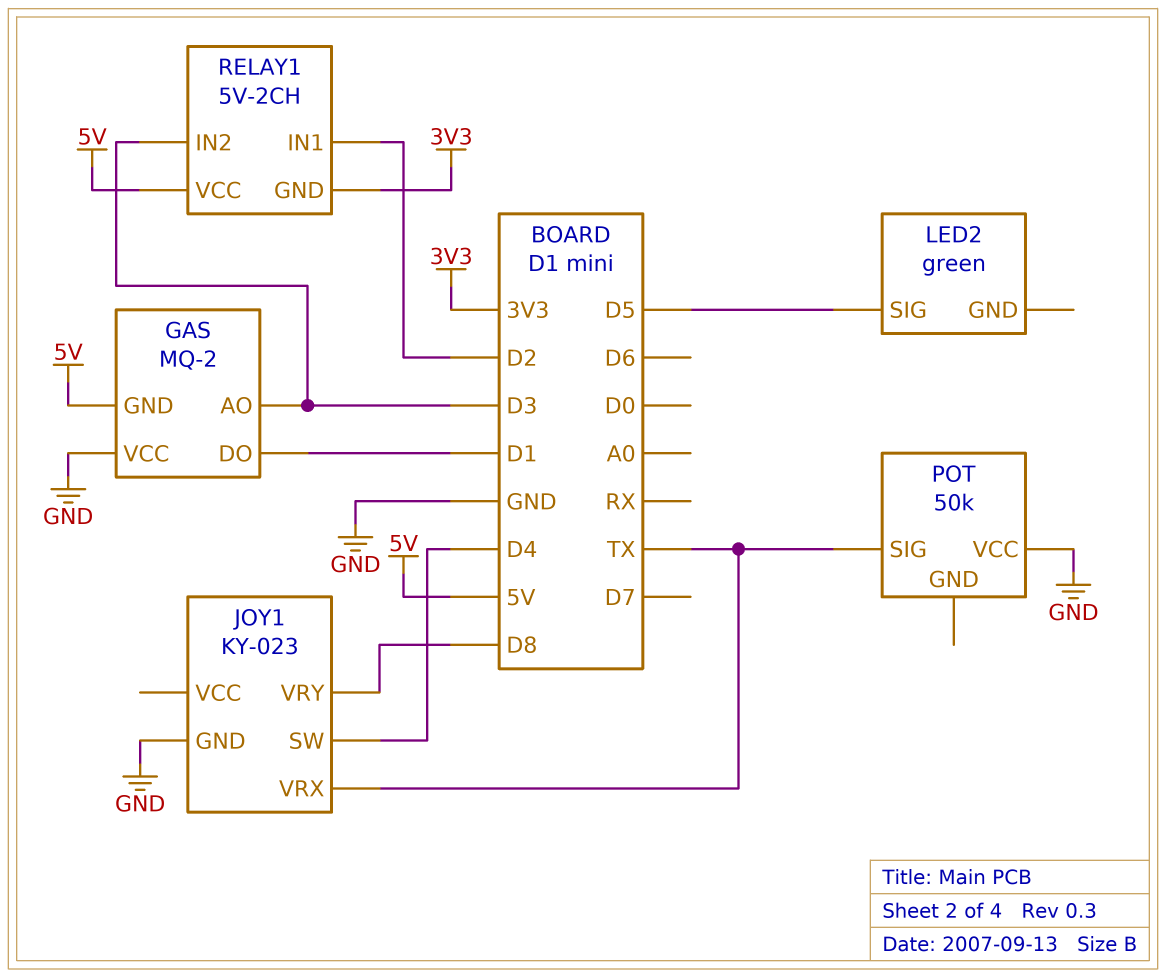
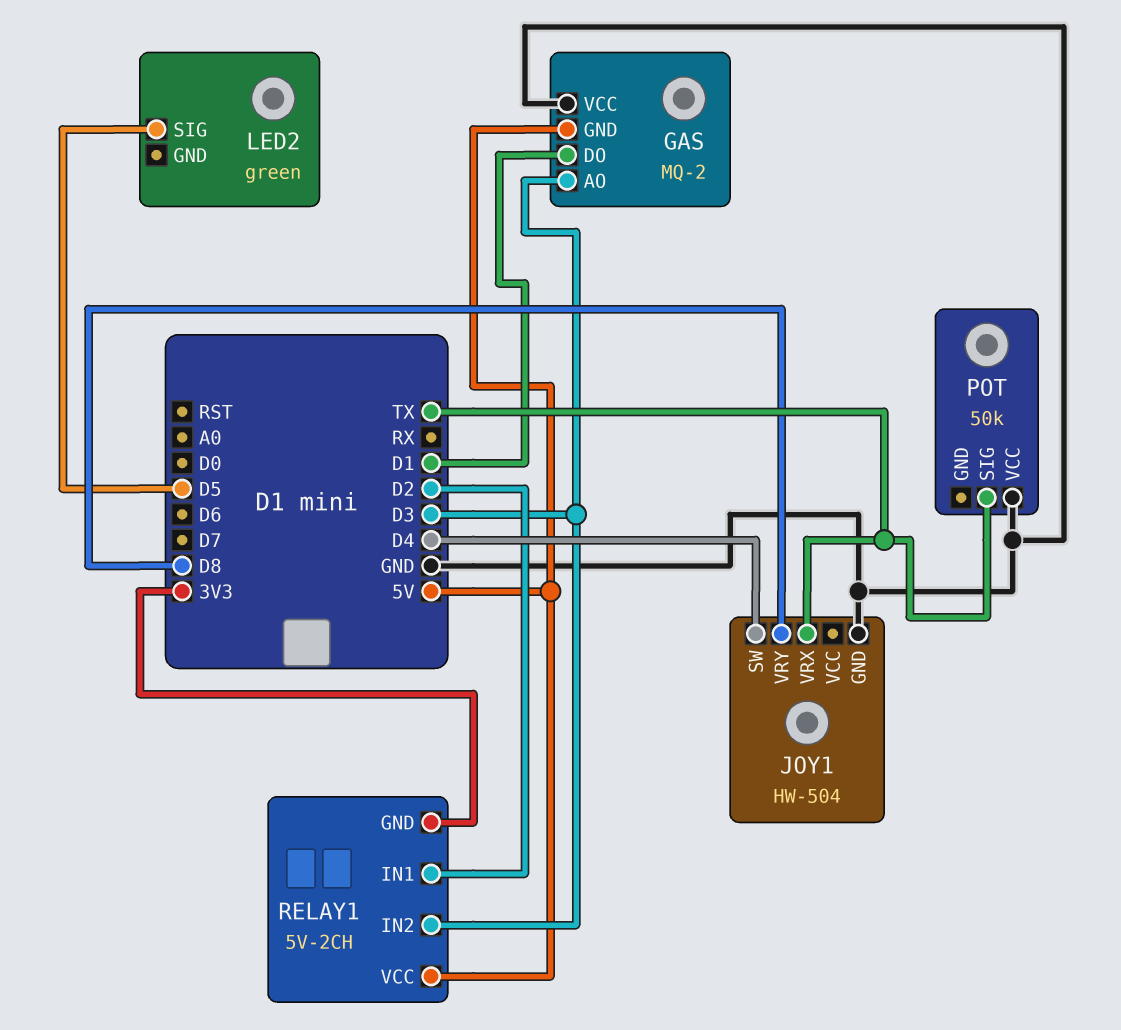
JOY1: KY-023 -> HW-504

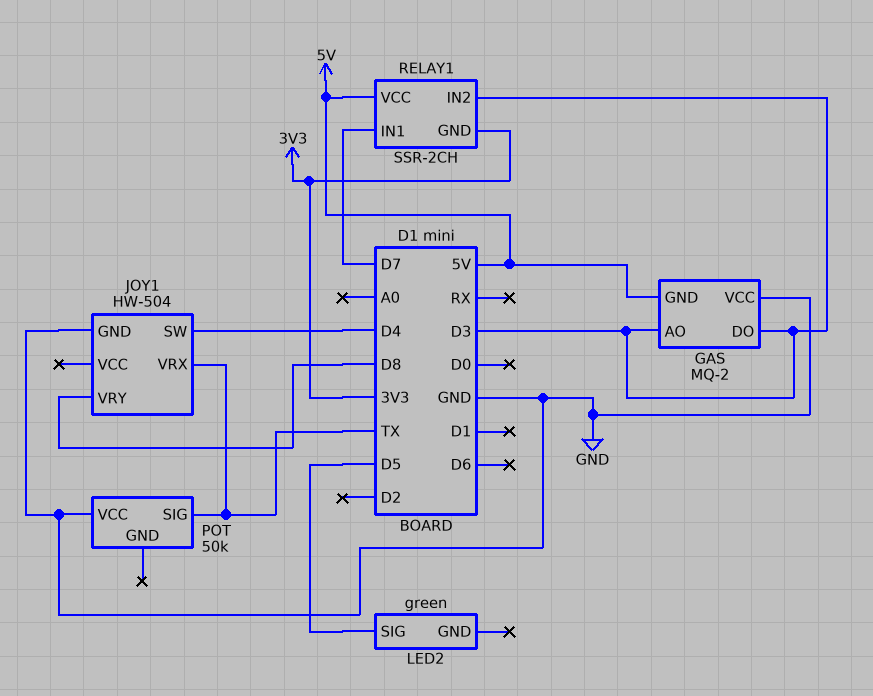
GAS pin DO: D1 -> D3
RELAY1: 5V-2CH -> SSR-2CH
RELAY1 pin IN1: D2 -> D7

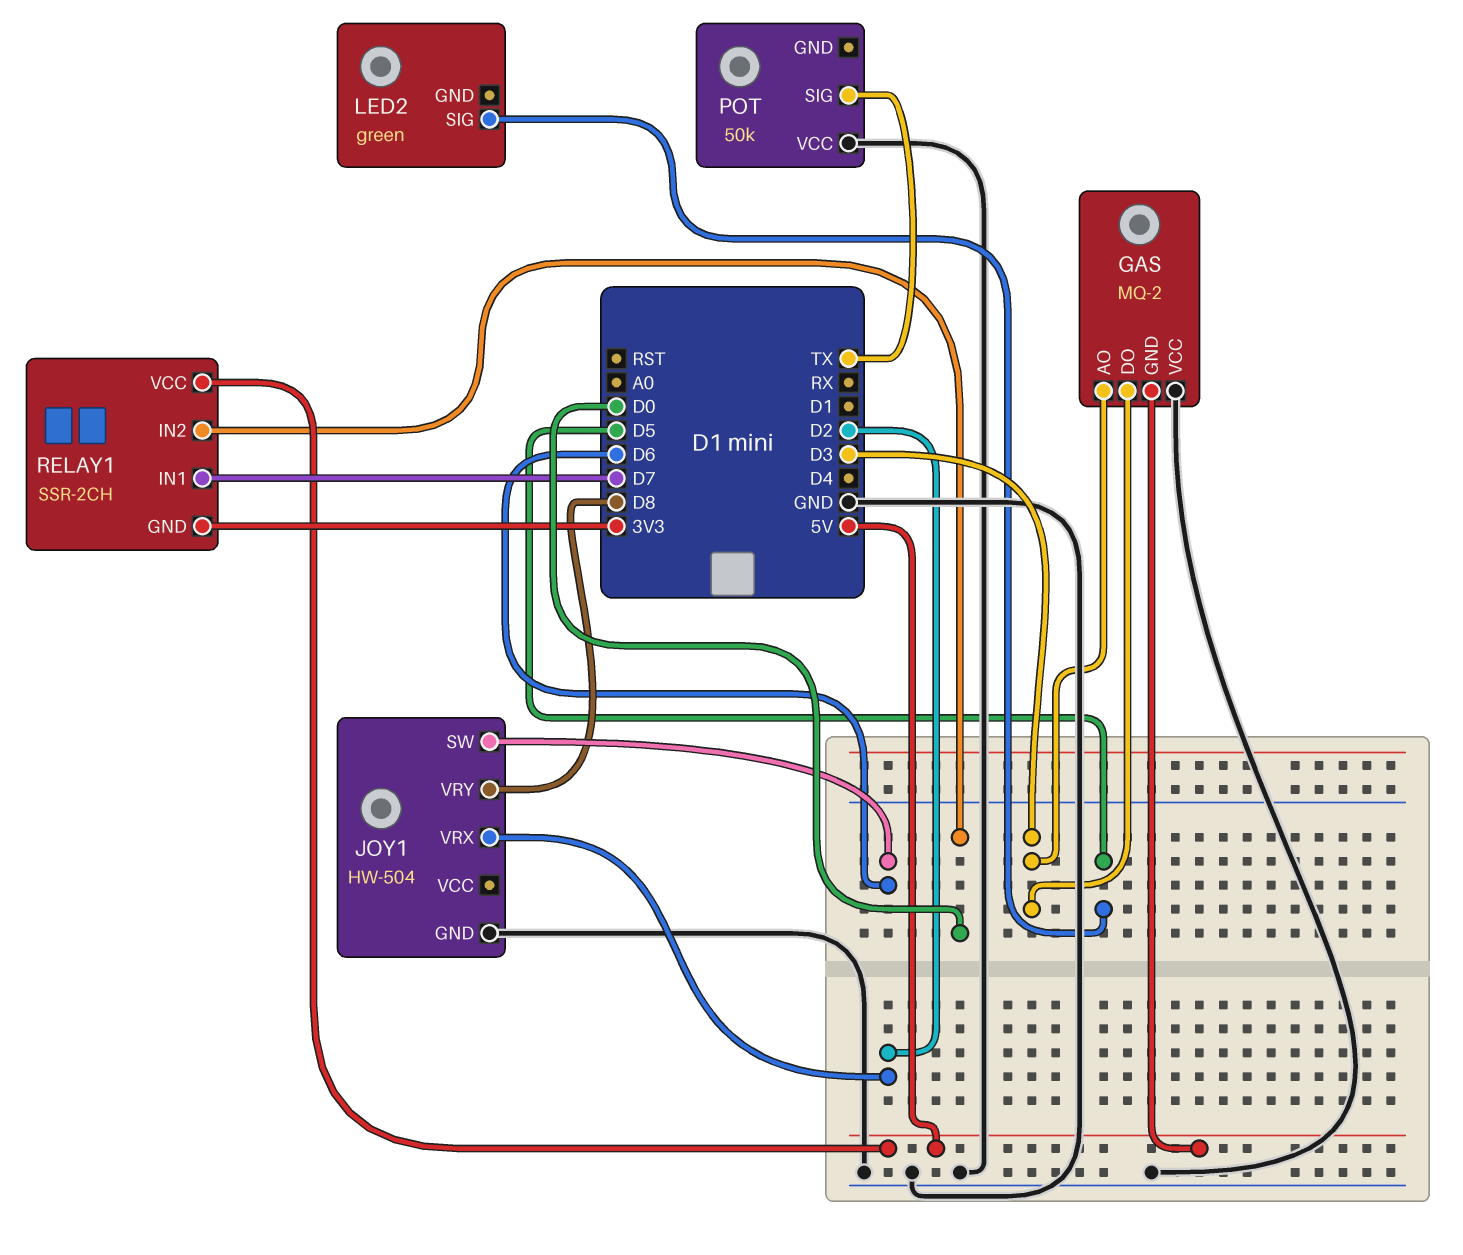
JOY1 pin SW: D4 -> D6
JOY1 pin VRX: TX -> D2
RELAY1 pin IN2: D3 -> D0

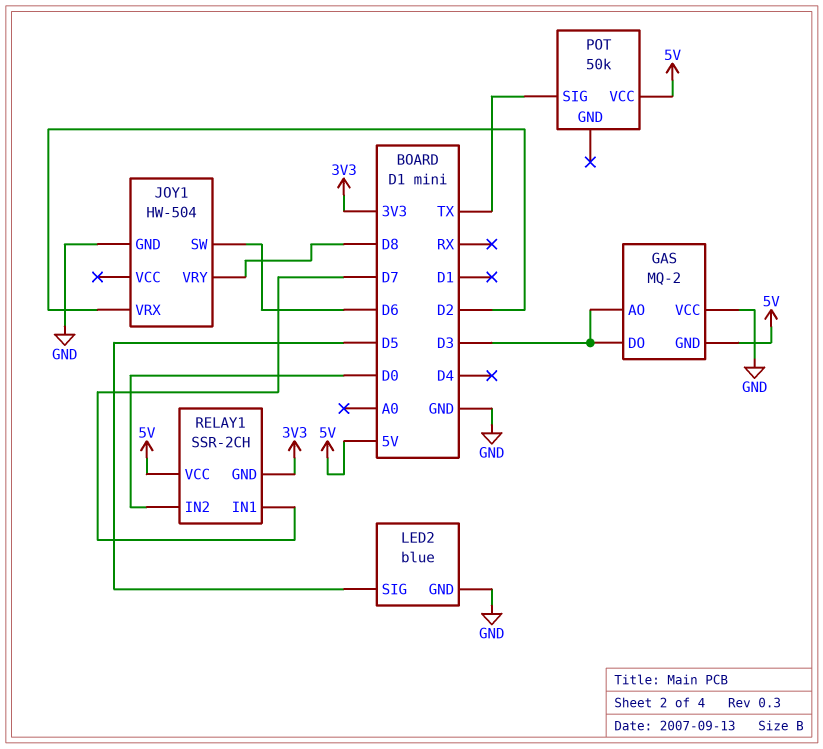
LED2: green -> blue
LED2 pin GND: none -> GND
POT pin VCC: GND -> 5V

